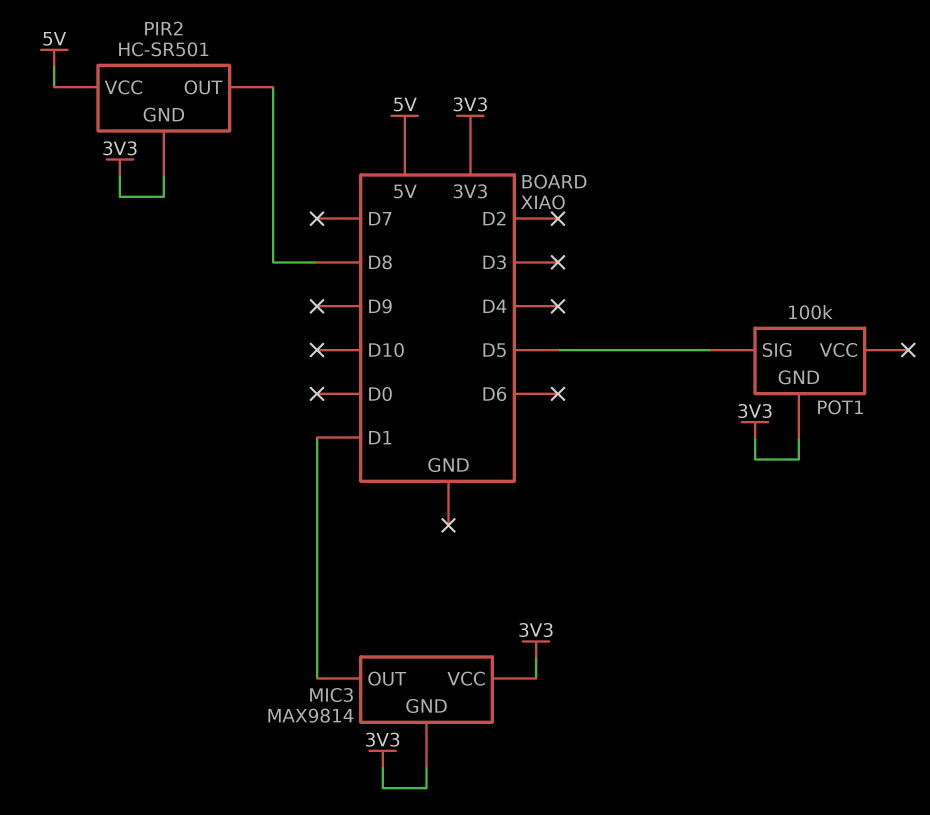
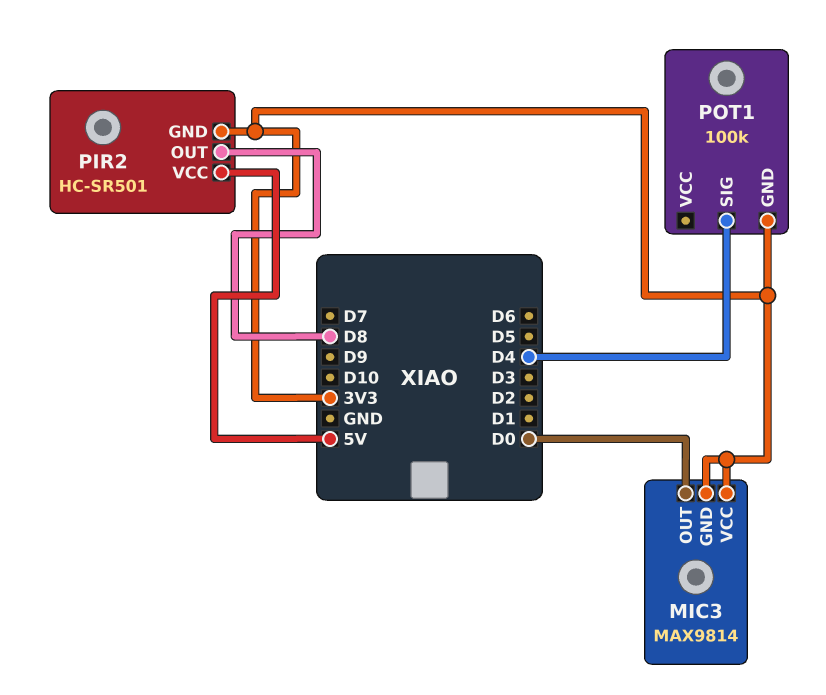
MIC3 pin OUT: D1 -> D0
POT1 pin SIG: D5 -> D4

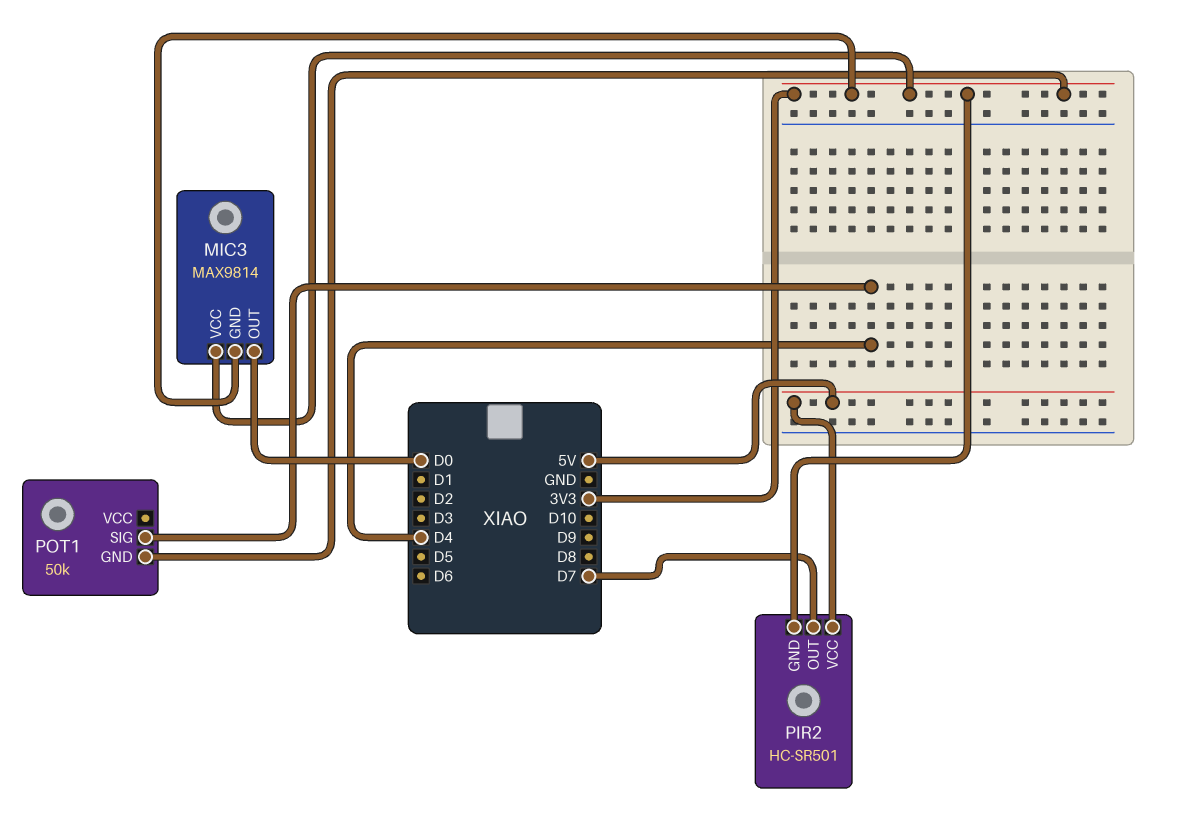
PIR2 pin OUT: D8 -> D7
POT1: 100k -> 50k

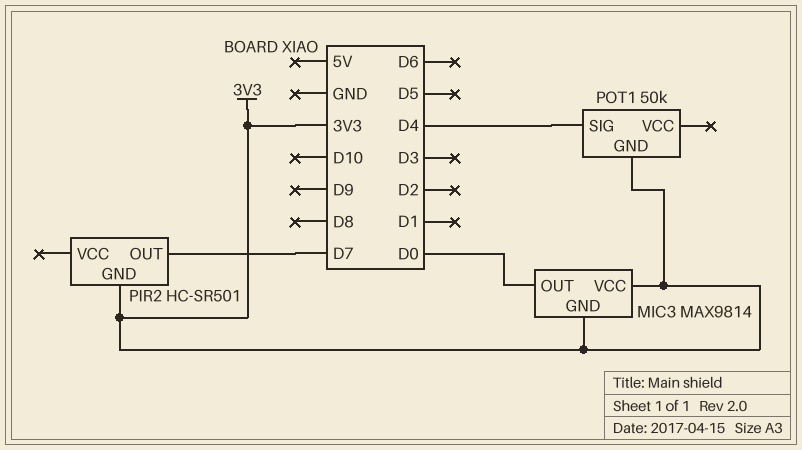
PIR2 pin VCC: 5V -> none

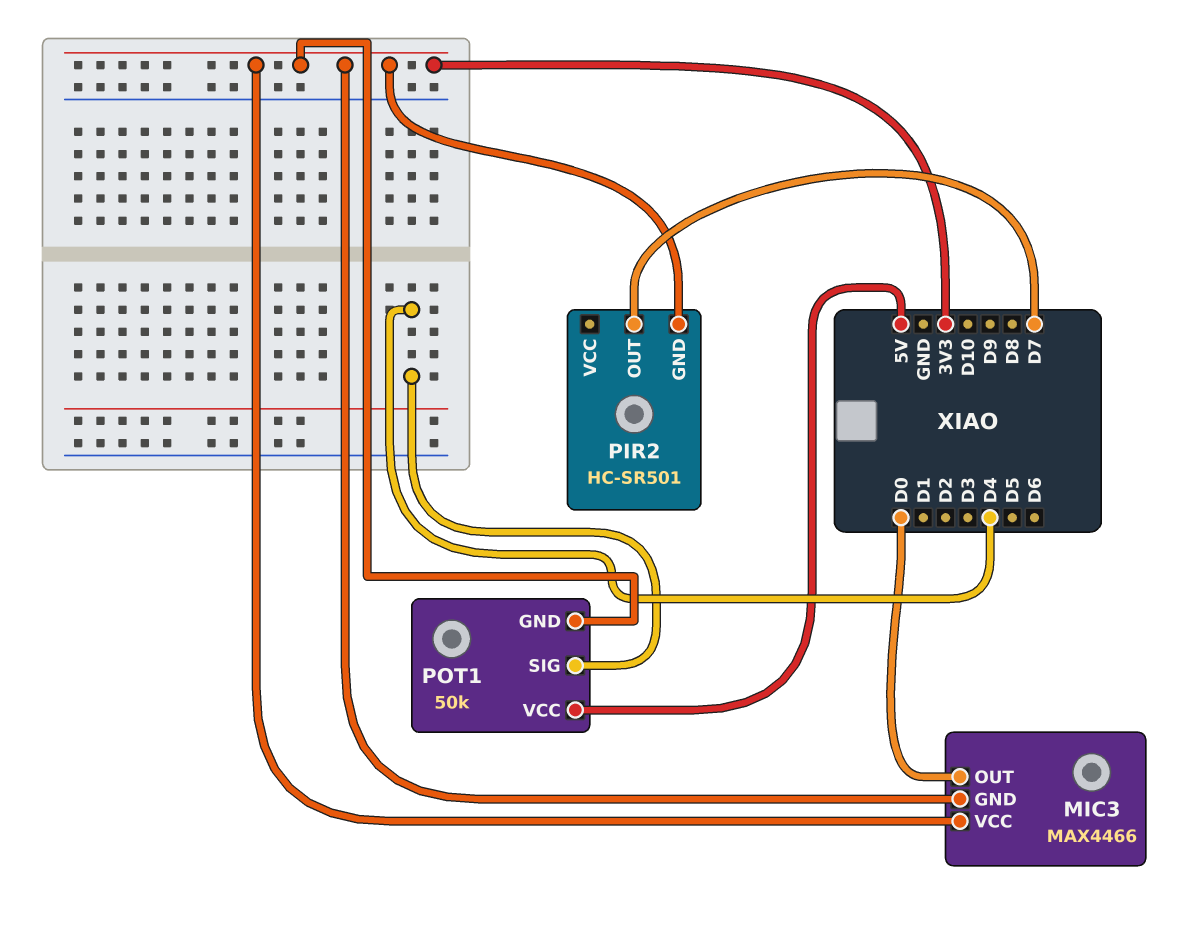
MIC3: MAX9814 -> MAX4466
POT1 pin VCC: none -> 5V

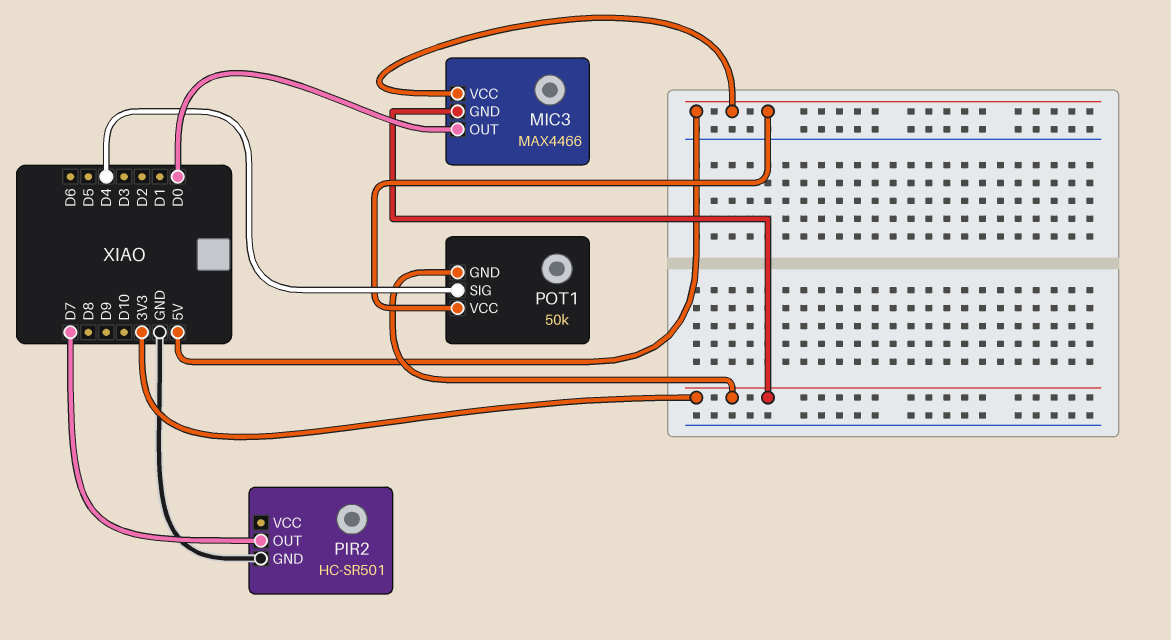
MIC3 pin VCC: 3V3 -> 5V
PIR2 pin GND: 3V3 -> GND

